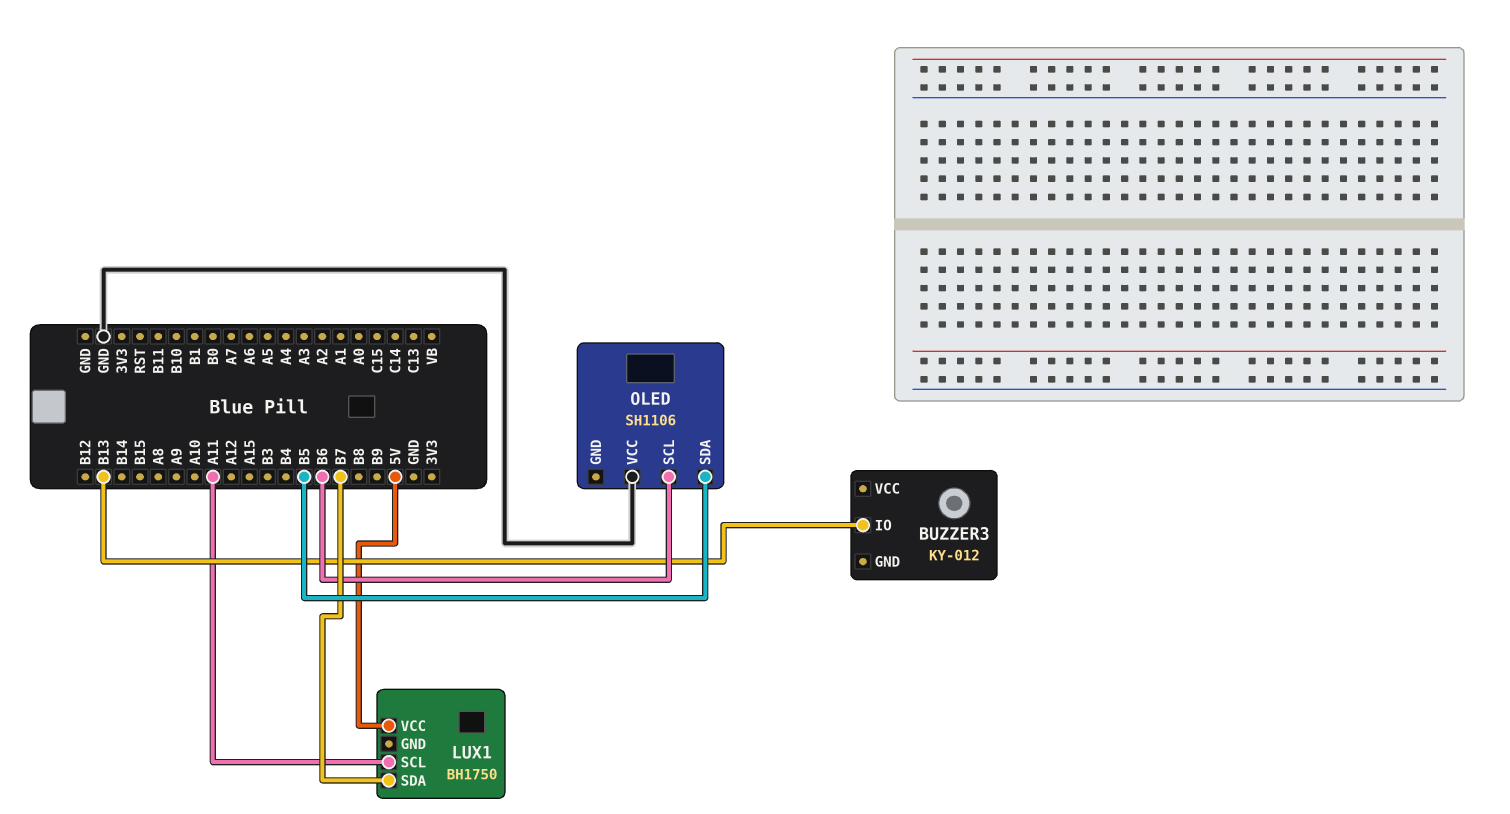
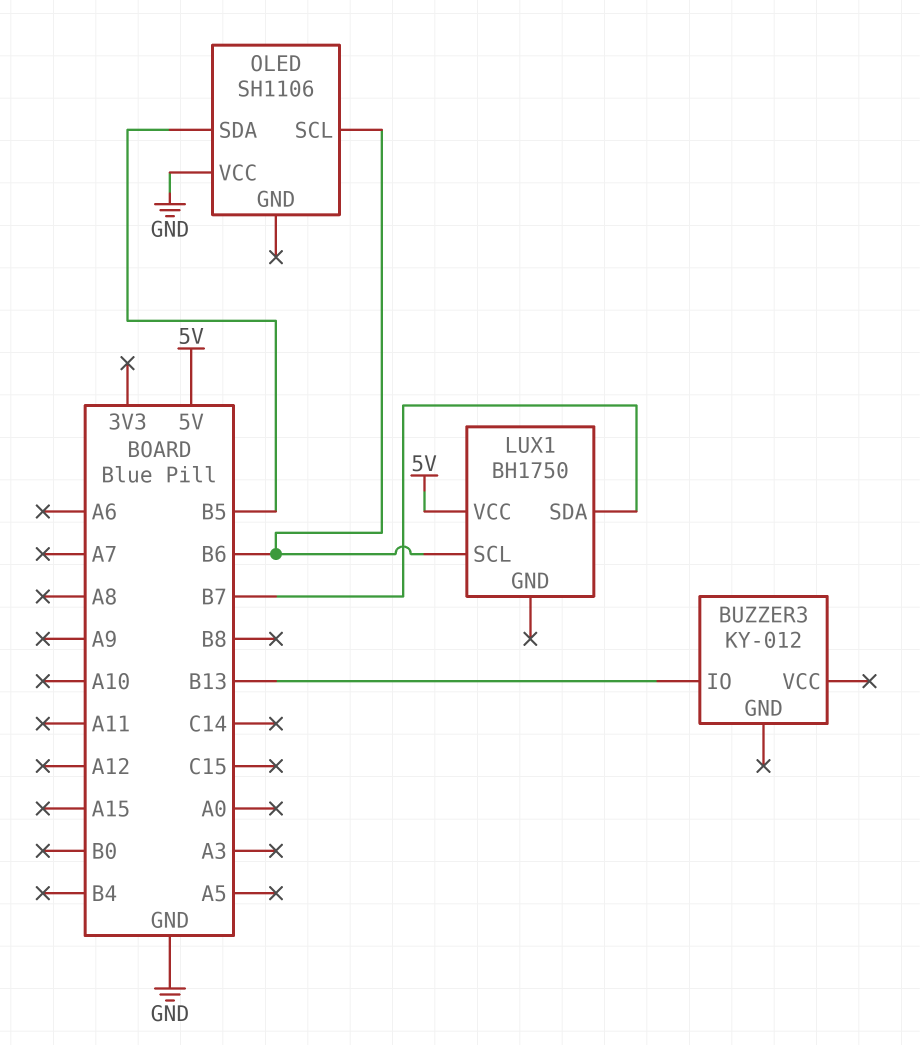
LUX1 pin SCL: A11 -> B6

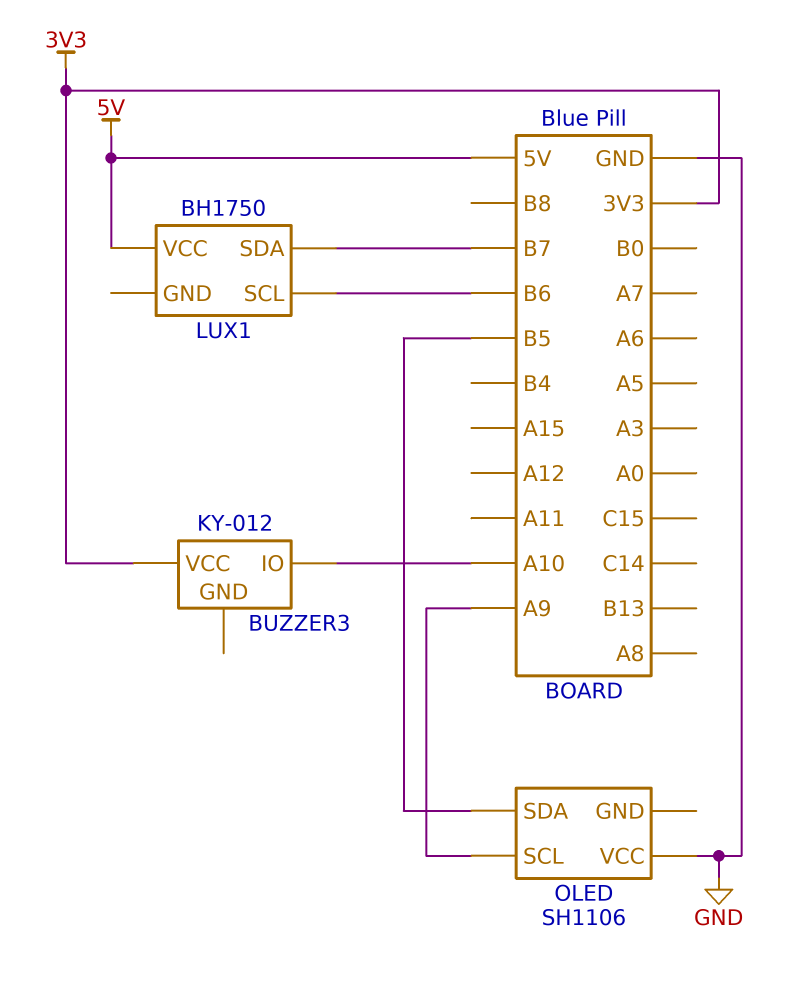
BUZZER3 pin IO: B13 -> A10
BUZZER3 pin VCC: none -> 3V3
OLED pin SCL: B6 -> A9

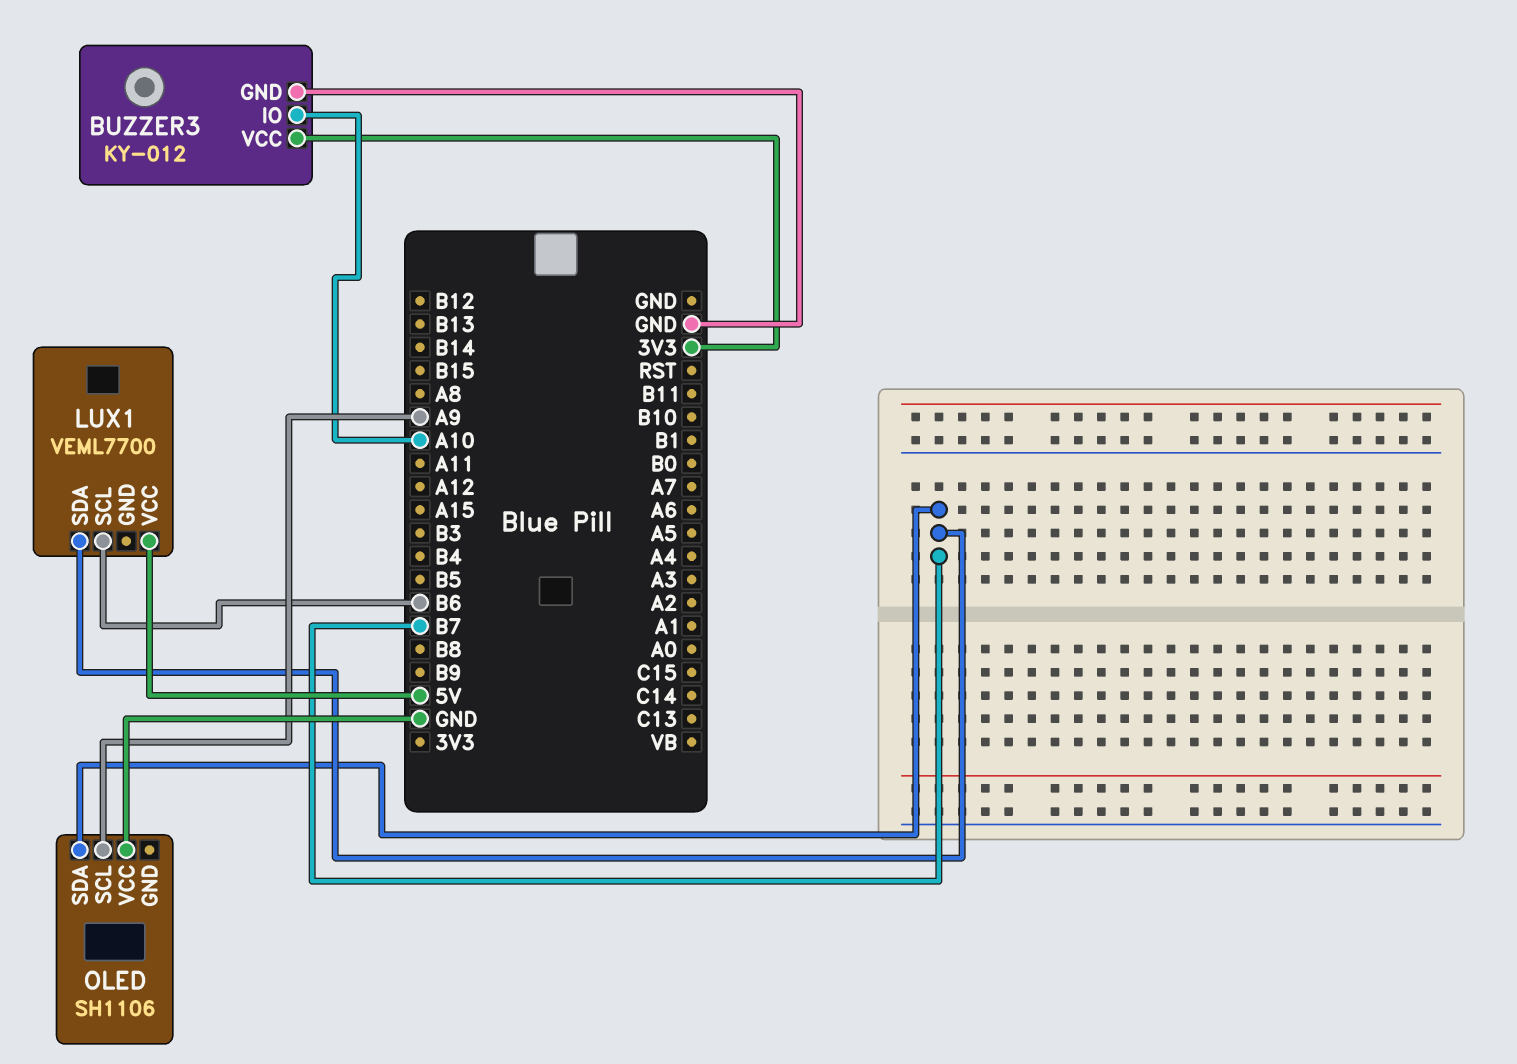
BUZZER3 pin GND: none -> GND
LUX1: BH1750 -> VEML7700
OLED pin SDA: B5 -> B7

